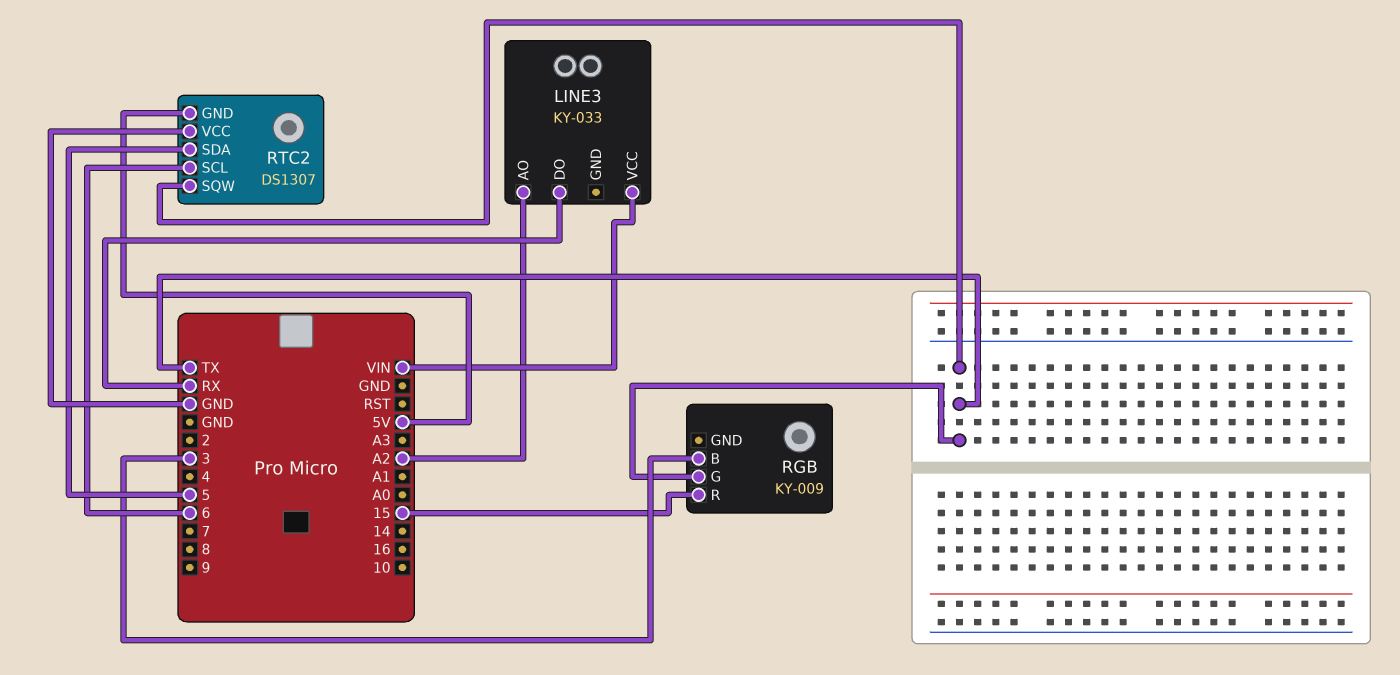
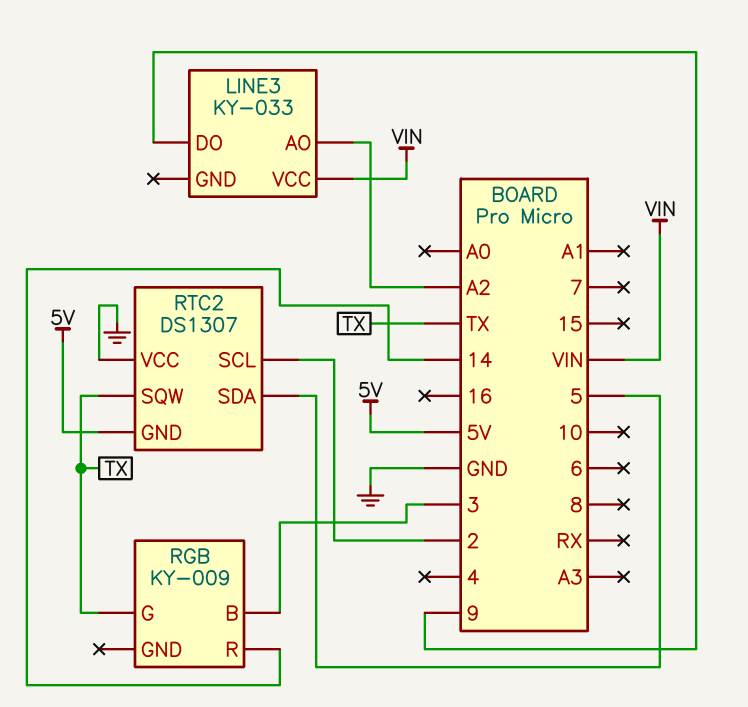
LINE3 pin DO: RX -> 9
RGB pin R: 15 -> 14
RTC2 pin SCL: 6 -> 2

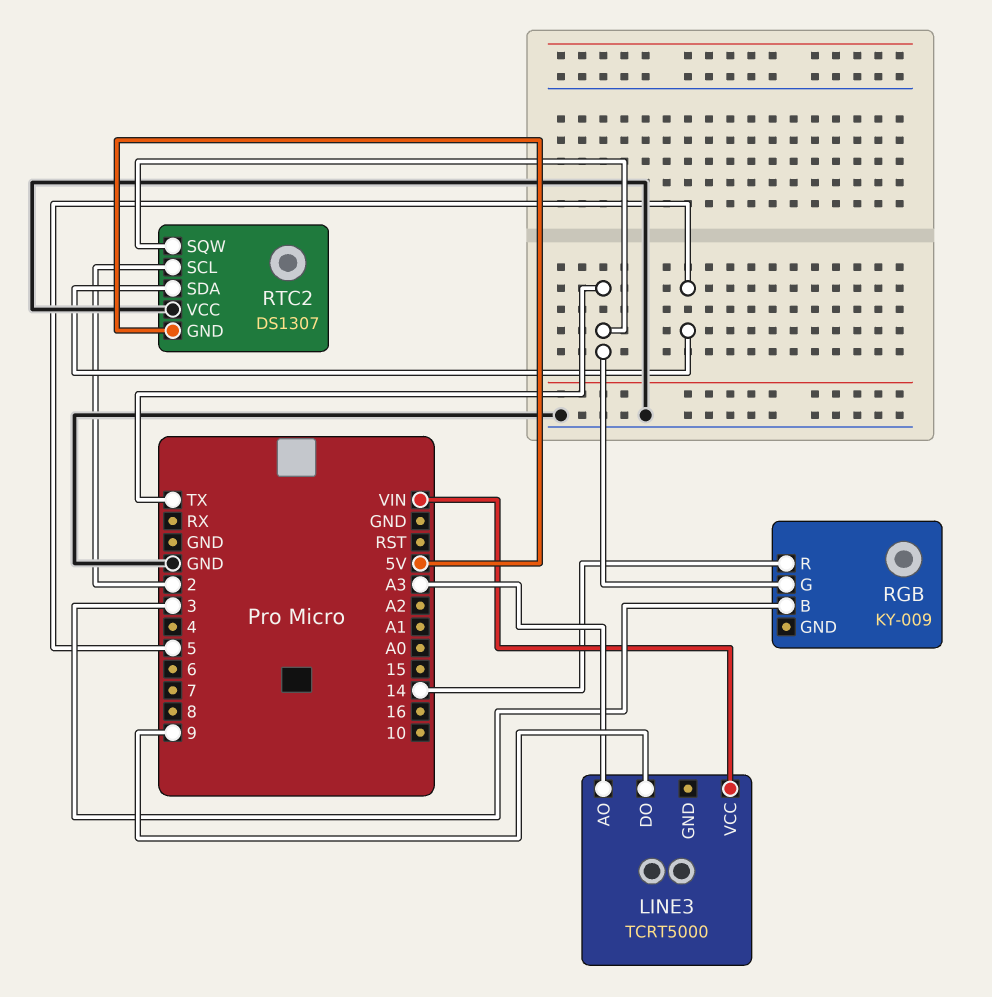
LINE3: KY-033 -> TCRT5000
LINE3 pin AO: A2 -> A3

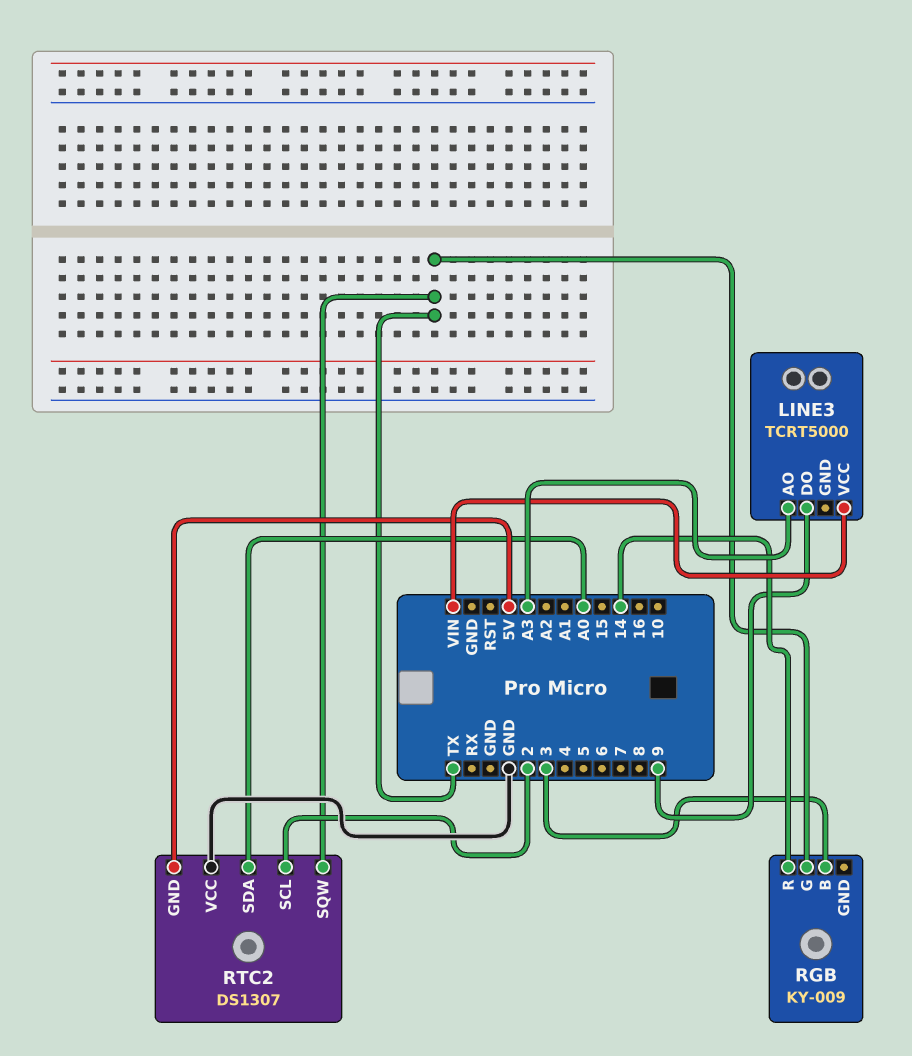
RTC2 pin SDA: 5 -> A0

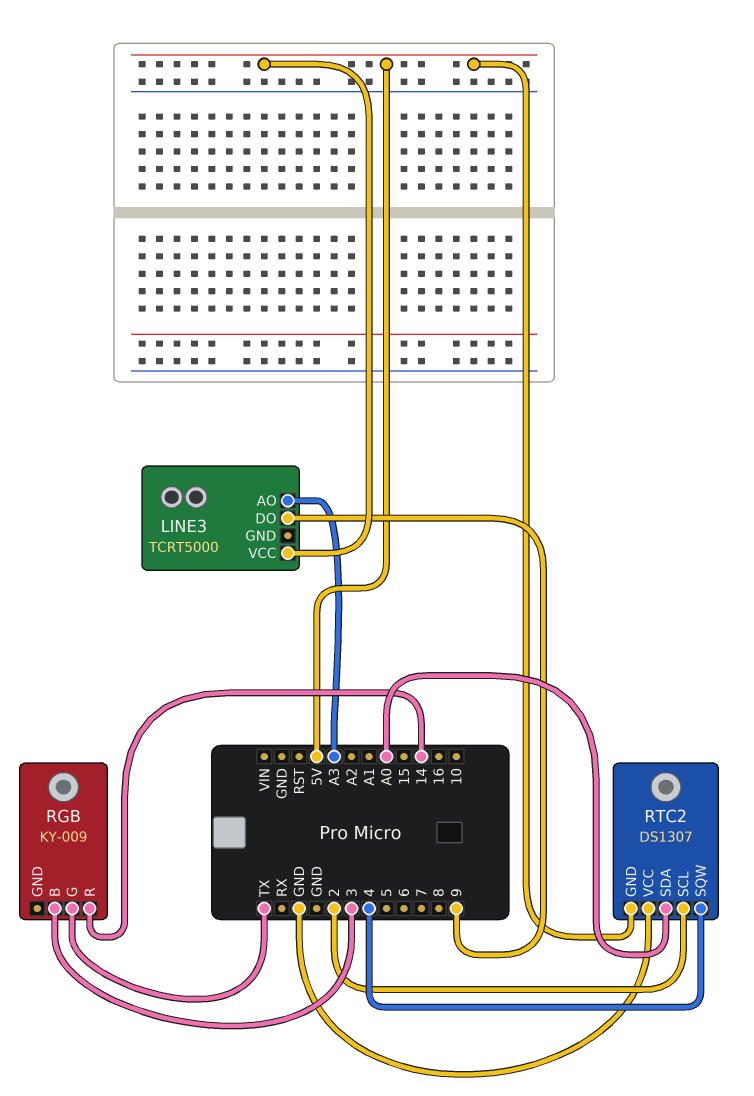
LINE3 pin VCC: VIN -> 5V
RTC2 pin SQW: TX -> 4

